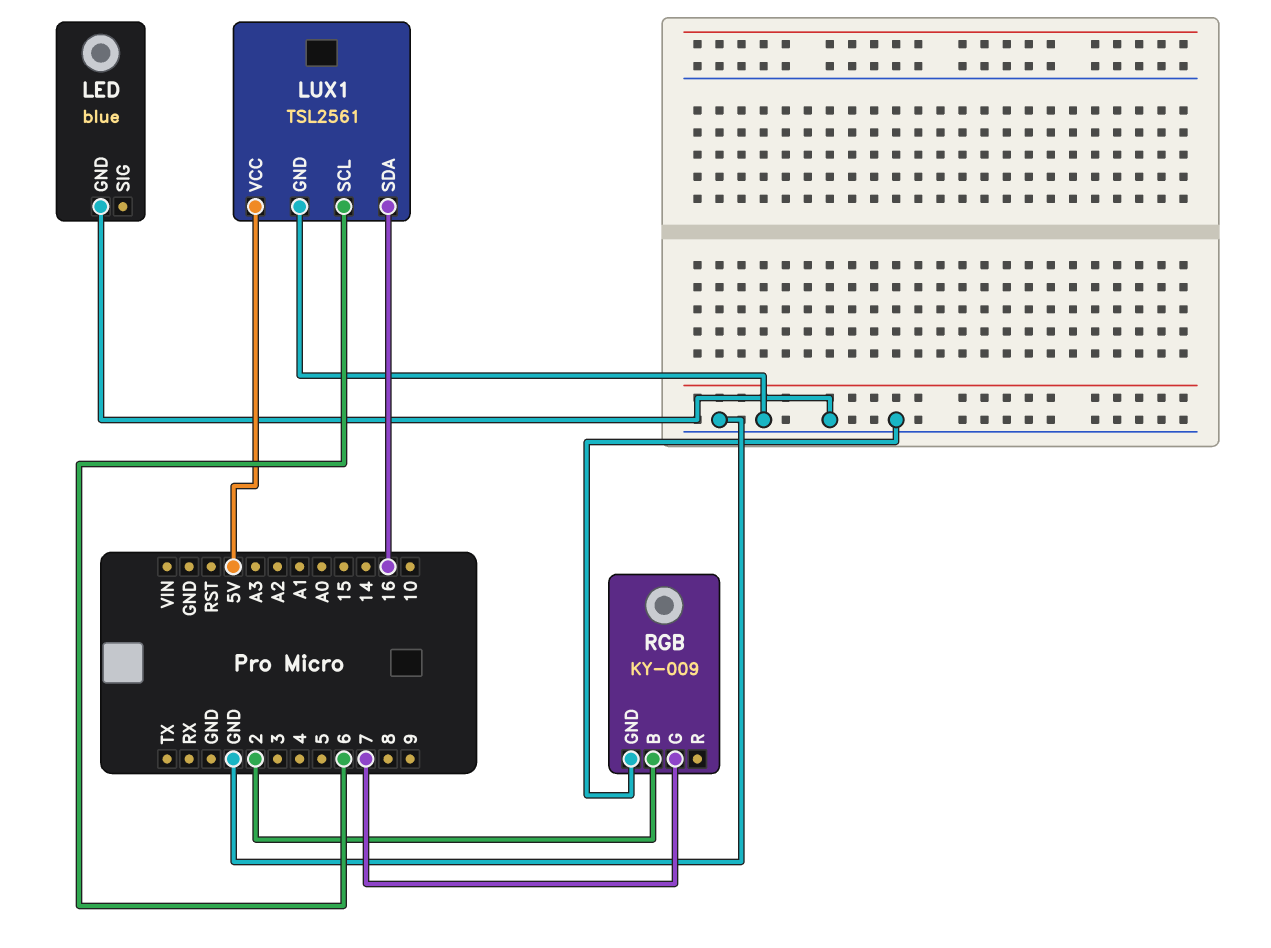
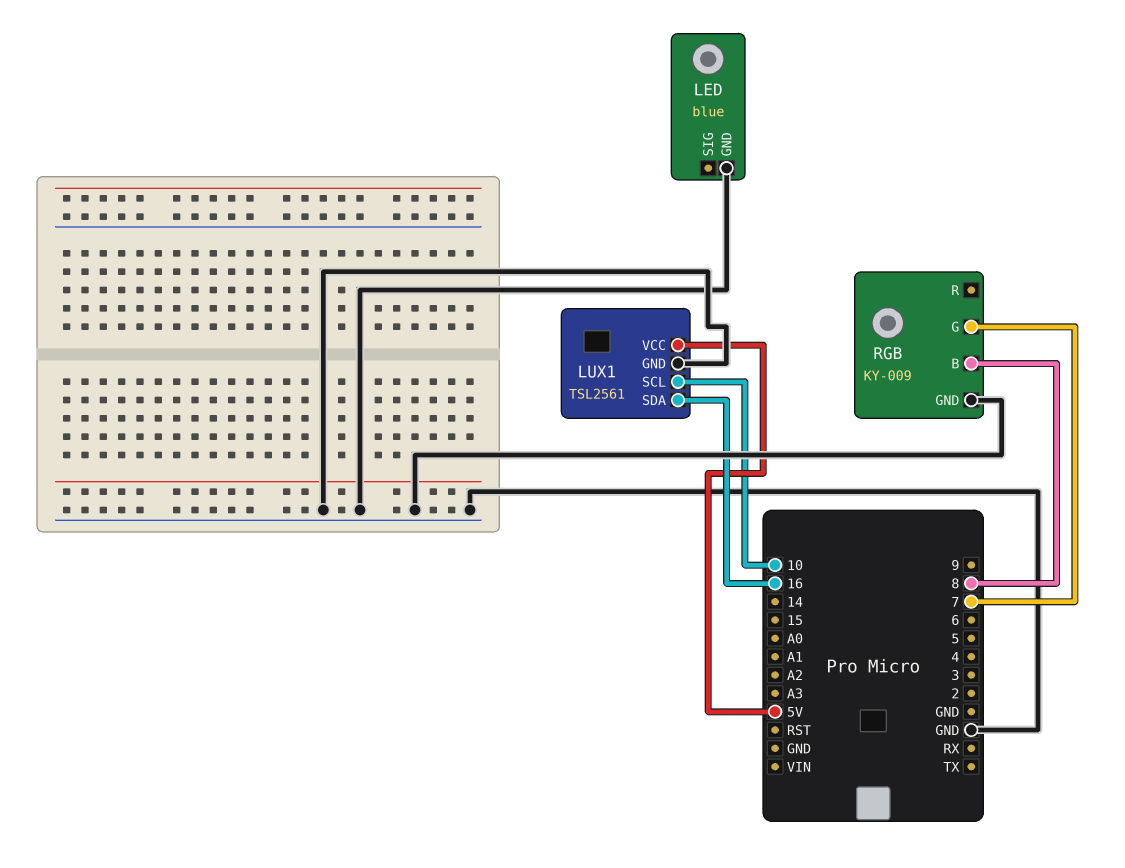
LUX1 pin SCL: 6 -> 10
RGB pin B: 2 -> 8

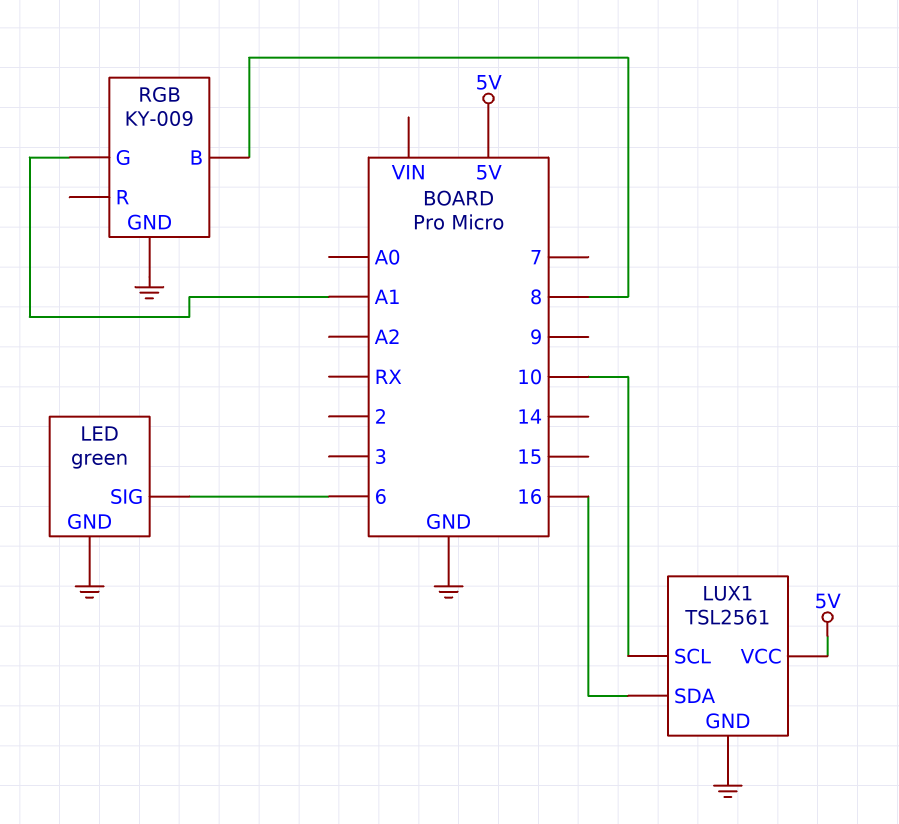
LED: blue -> green
LED pin SIG: none -> 6
RGB pin G: 7 -> A1

